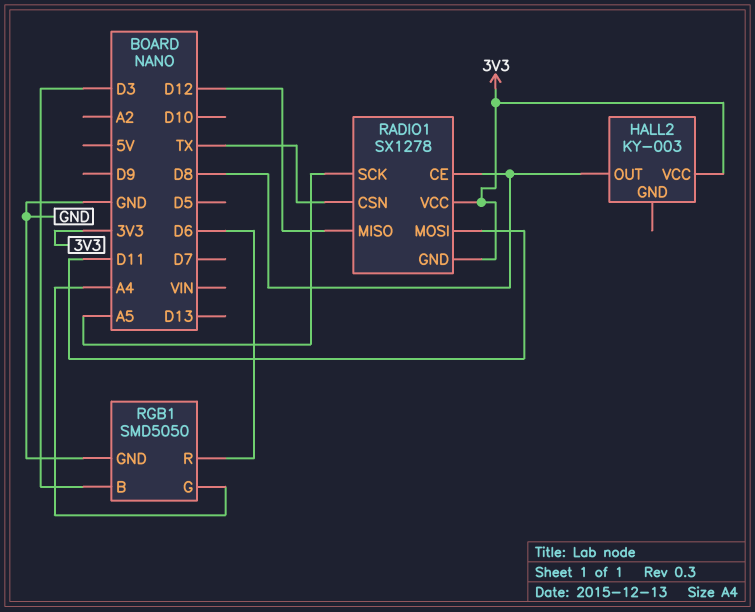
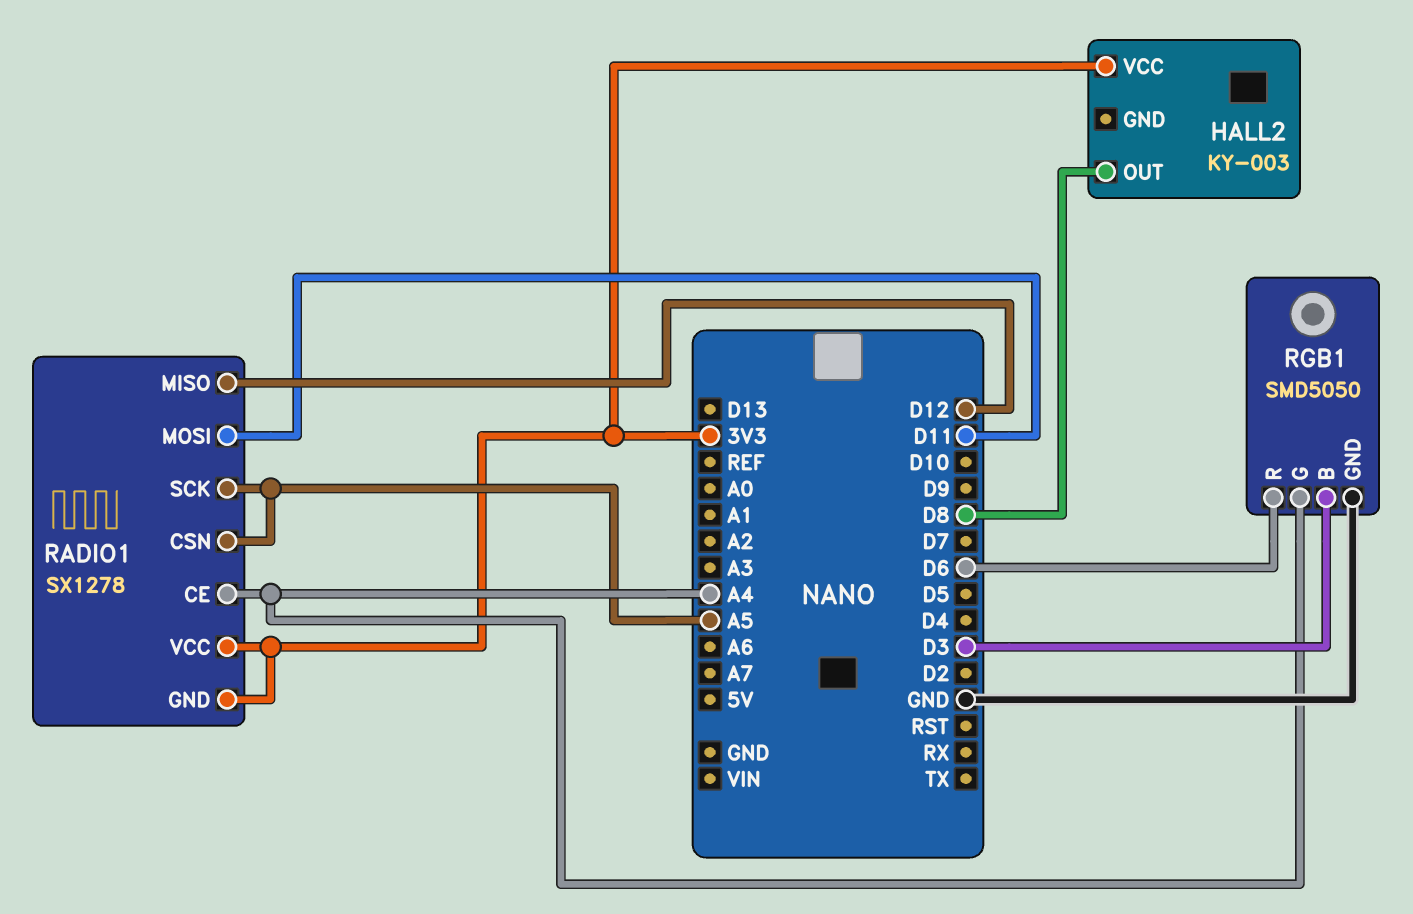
RADIO1 pin CE: D8 -> A4
RADIO1 pin CSN: TX -> A5

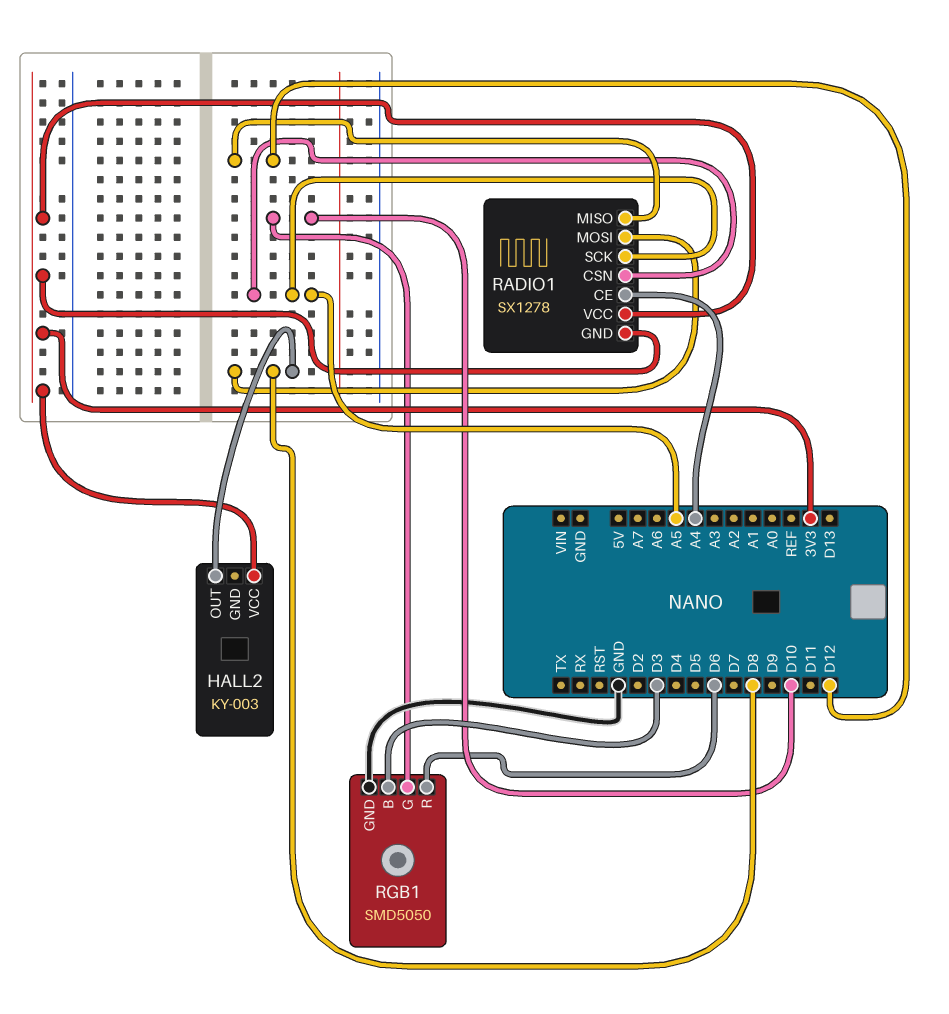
RADIO1 pin MOSI: D11 -> D8
RGB1 pin G: A4 -> D10

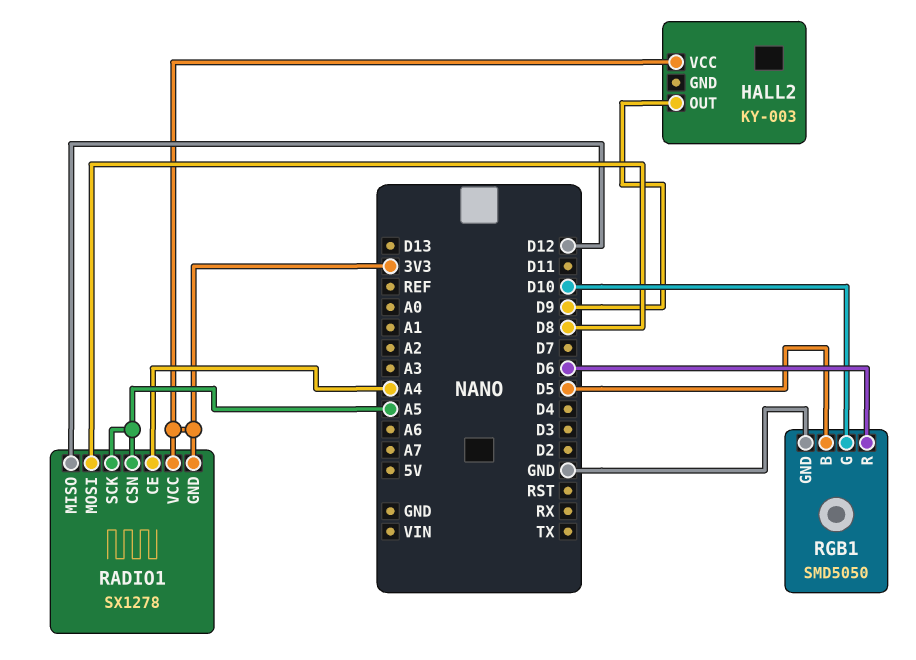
HALL2 pin OUT: D8 -> D9
RGB1 pin B: D3 -> D5

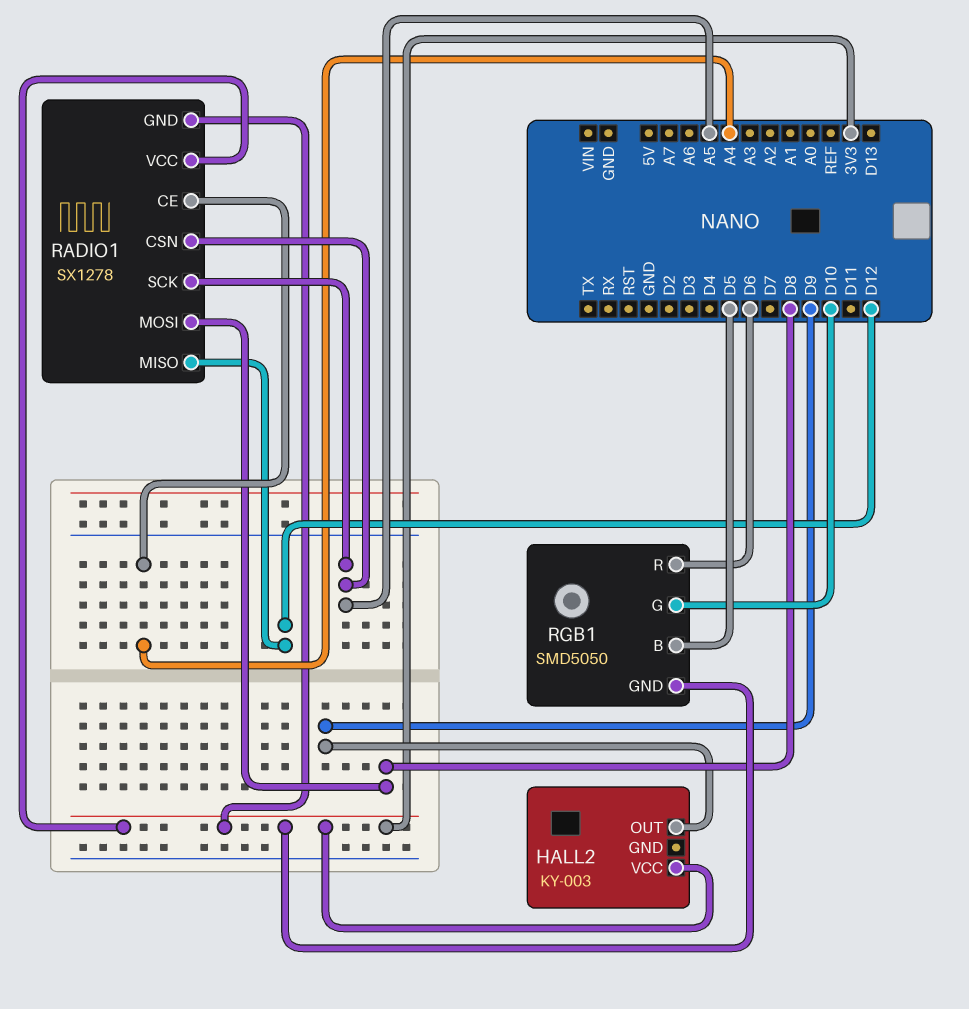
RGB1 pin GND: GND -> 3V3

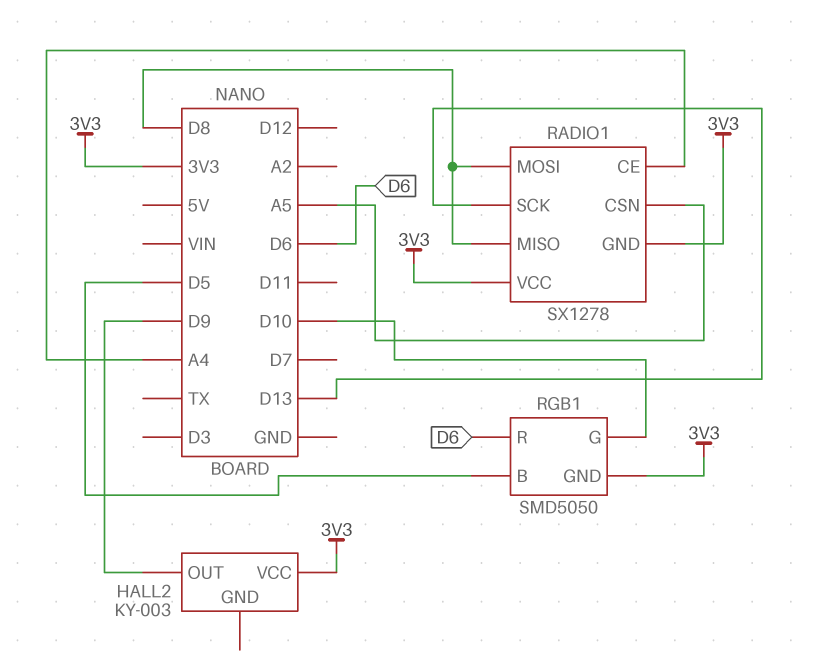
RADIO1 pin MISO: D12 -> D8
RADIO1 pin SCK: A5 -> D13

